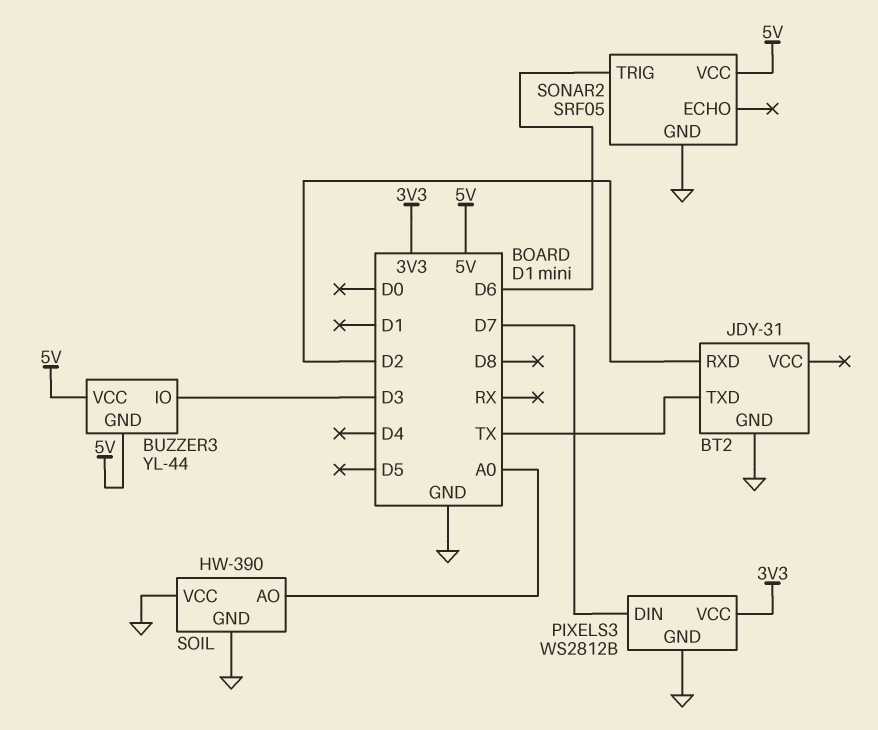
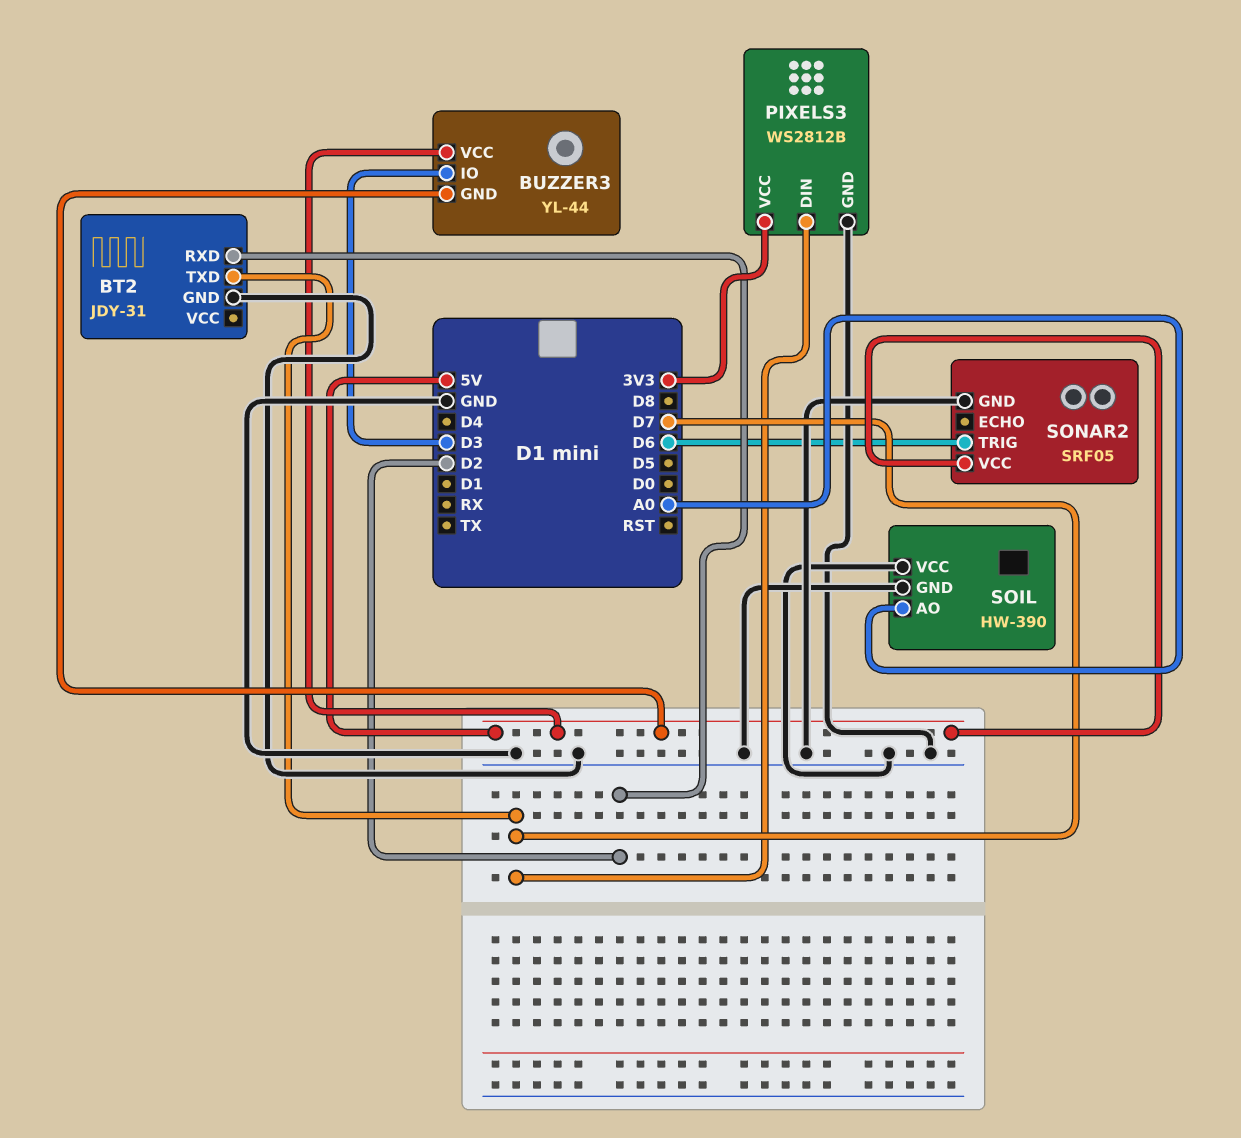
BT2 pin TXD: TX -> D7

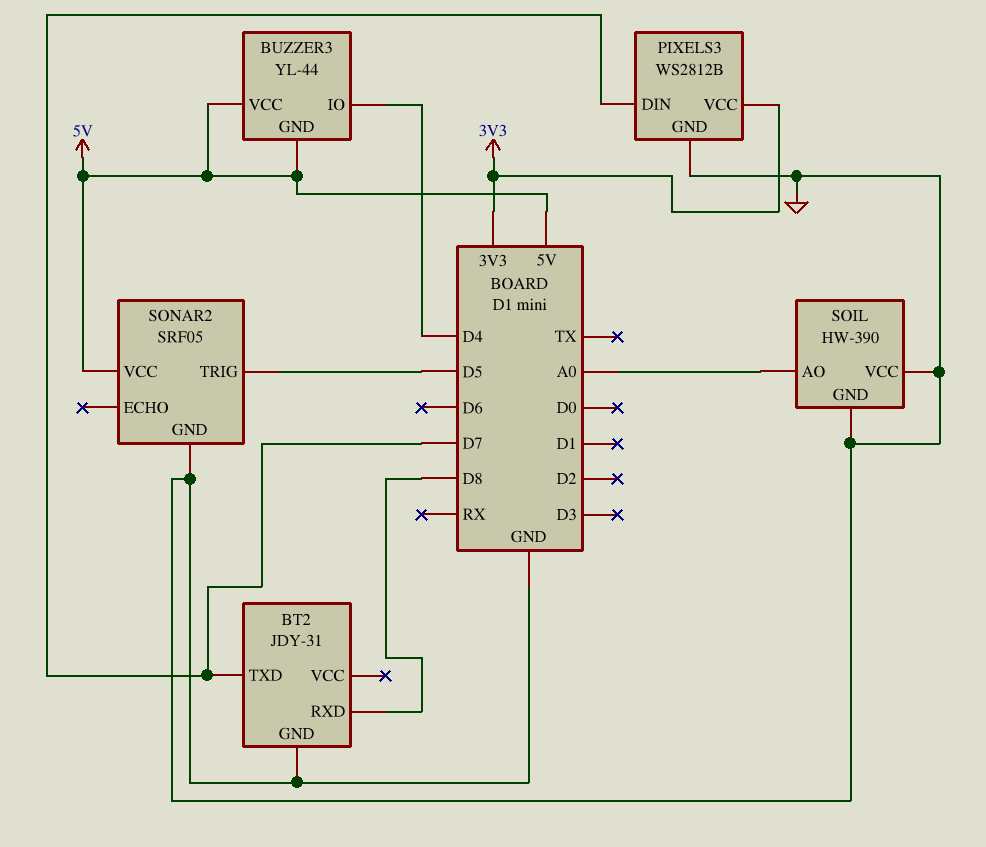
BT2 pin RXD: D2 -> D8
BUZZER3 pin IO: D3 -> D4
SONAR2 pin TRIG: D6 -> D5

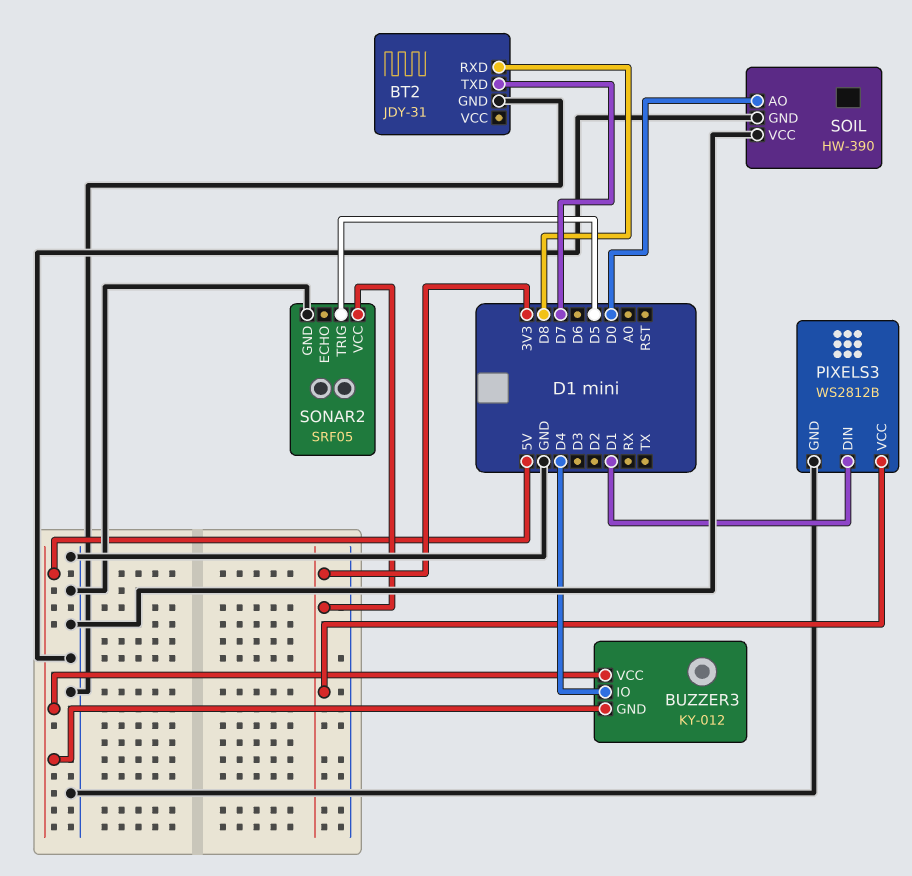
BUZZER3: YL-44 -> KY-012
PIXELS3 pin DIN: D7 -> D1
SOIL pin AO: A0 -> D0
SONAR2 pin VCC: 5V -> 3V3

